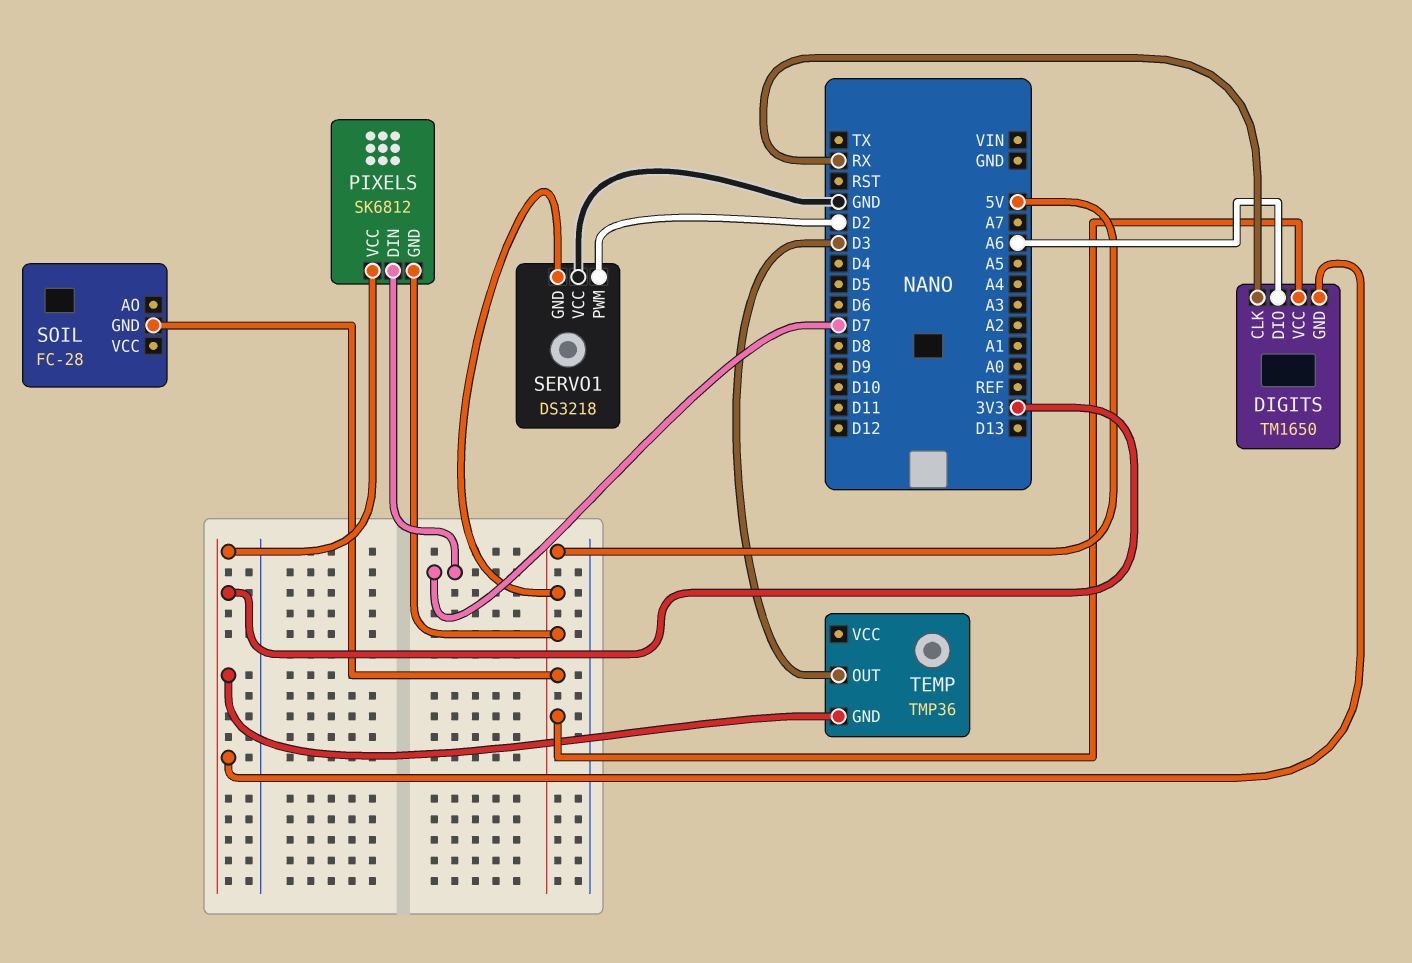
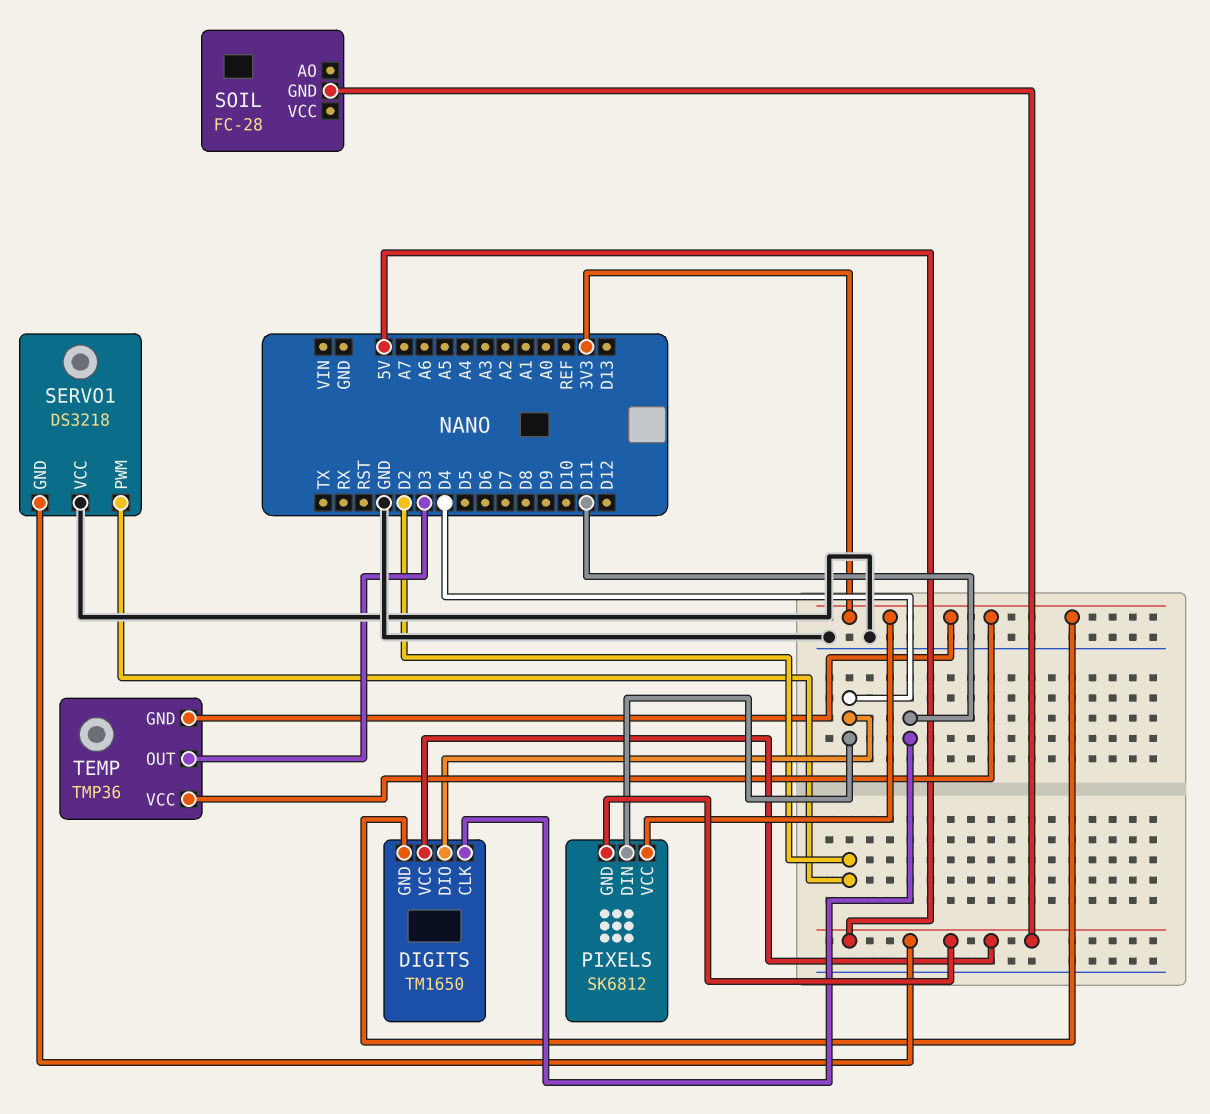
DIGITS pin CLK: RX -> D11
DIGITS pin DIO: A6 -> D4
PIXELS pin DIN: D7 -> D4
TEMP pin VCC: none -> 3V3

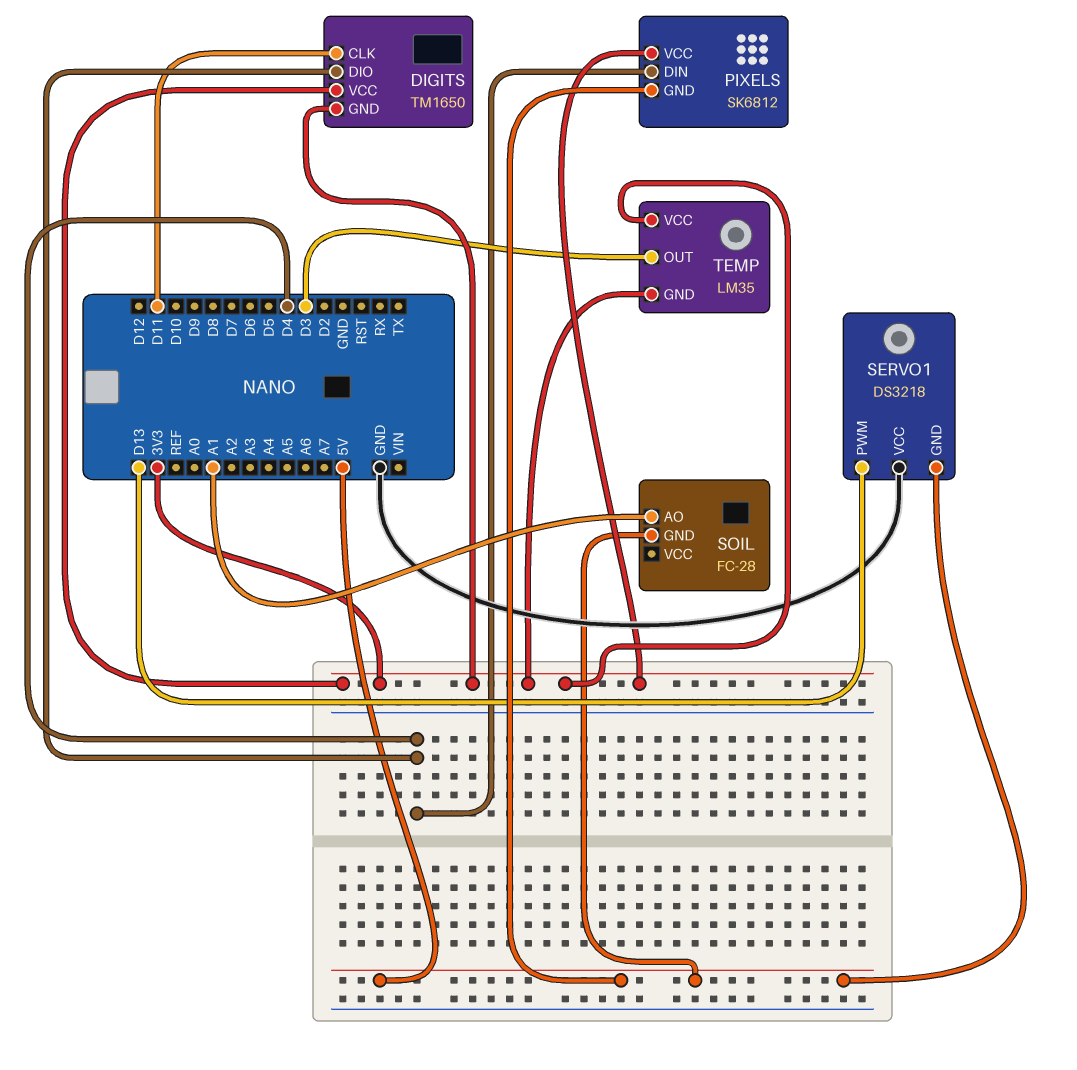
DIGITS pin VCC: 5V -> 3V3
SERVO1 pin PWM: D2 -> D13
SOIL pin AO: none -> A1
TEMP: TMP36 -> LM35

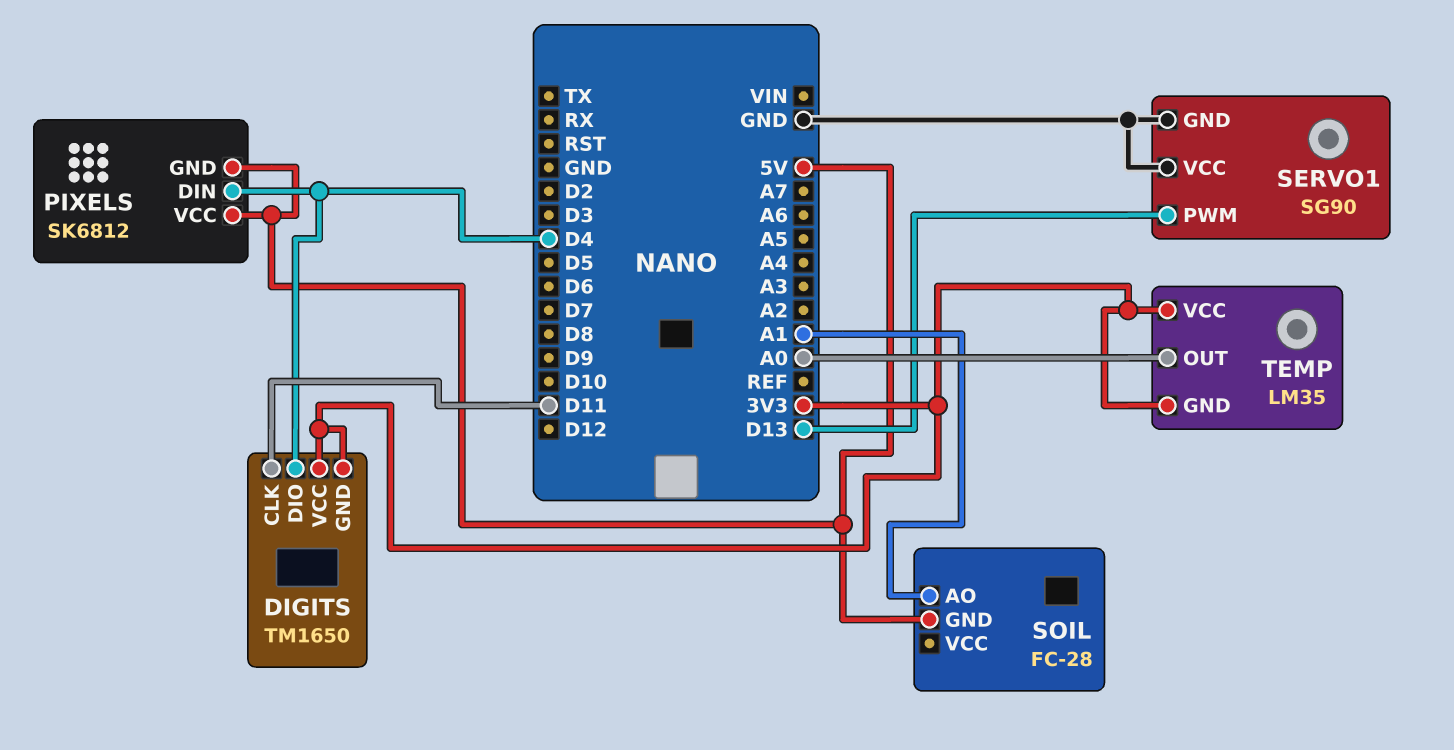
PIXELS pin VCC: 3V3 -> 5V
SERVO1: DS3218 -> SG90
SERVO1 pin GND: 5V -> GND
TEMP pin OUT: D3 -> A0

